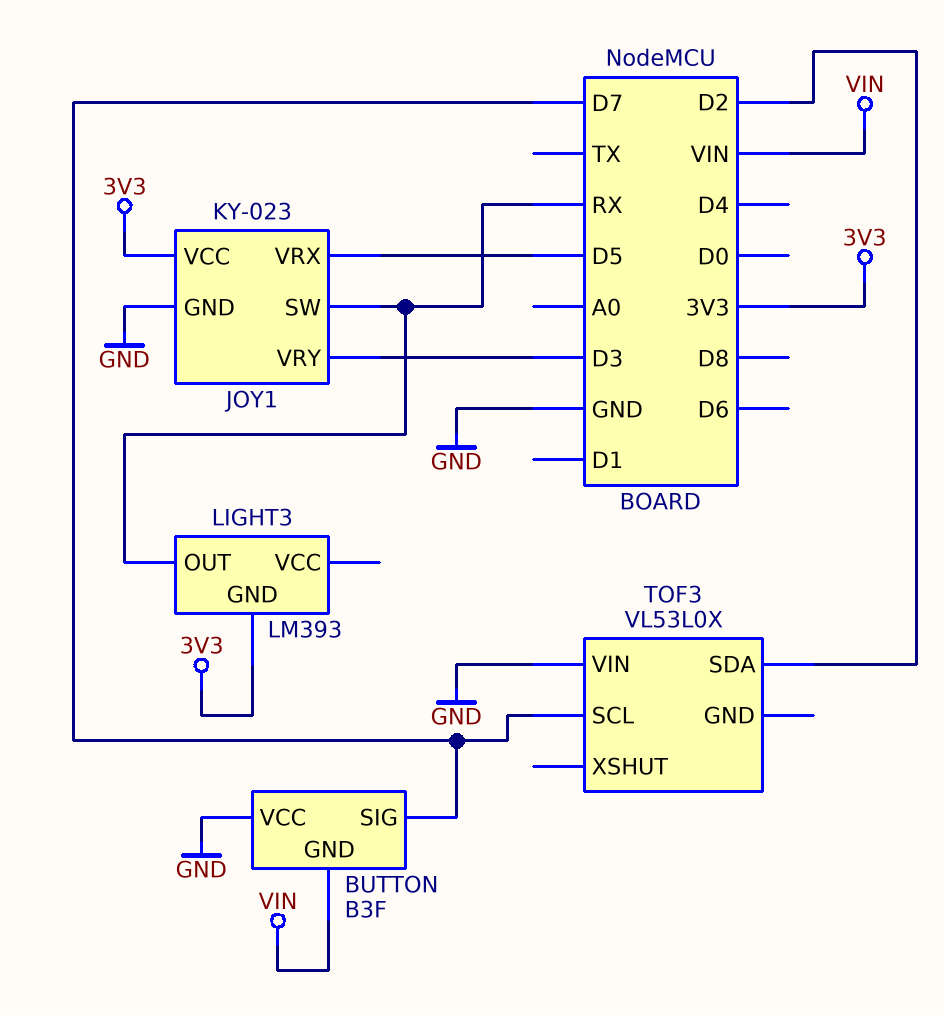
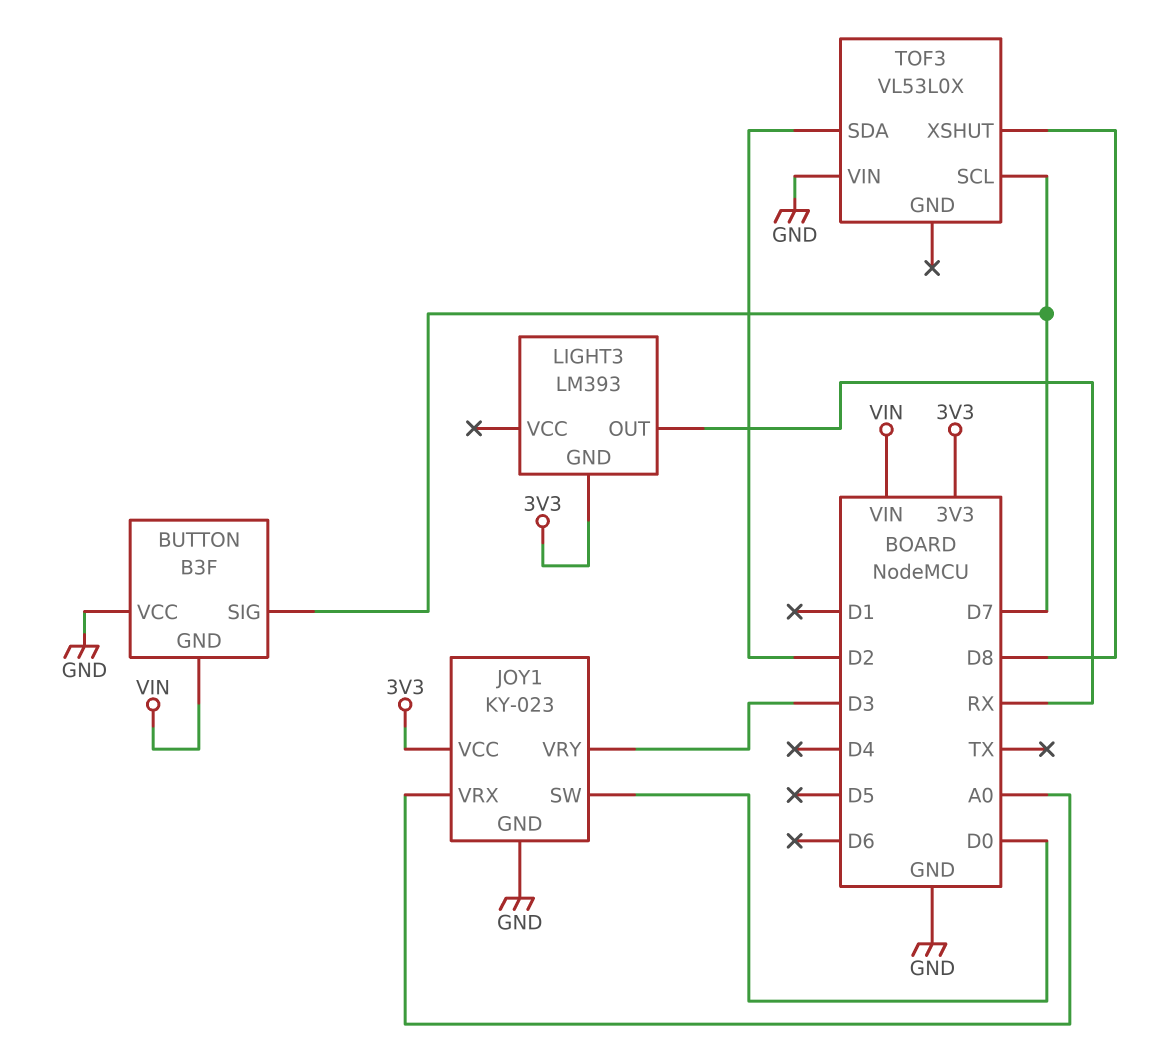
JOY1 pin SW: RX -> D0
JOY1 pin VRX: D5 -> A0
TOF3 pin XSHUT: none -> D8

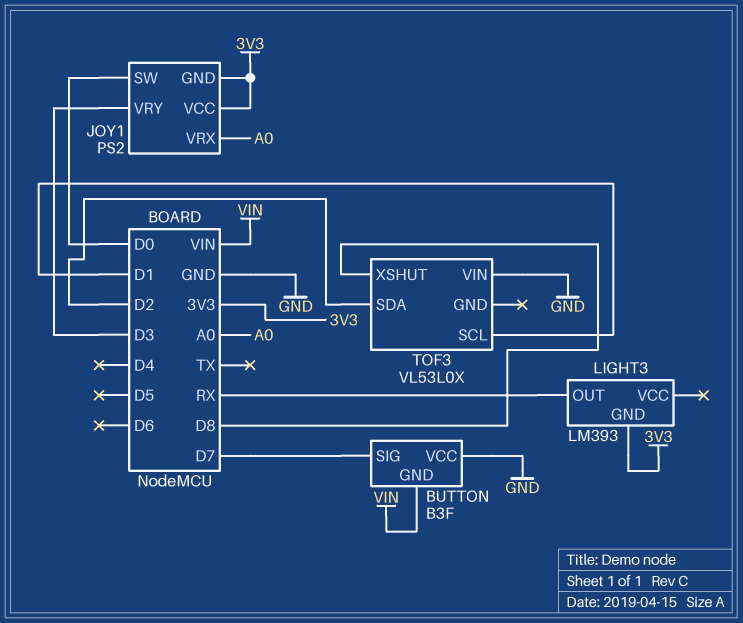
JOY1: KY-023 -> PS2
JOY1 pin GND: GND -> 3V3
TOF3 pin SCL: D7 -> D1

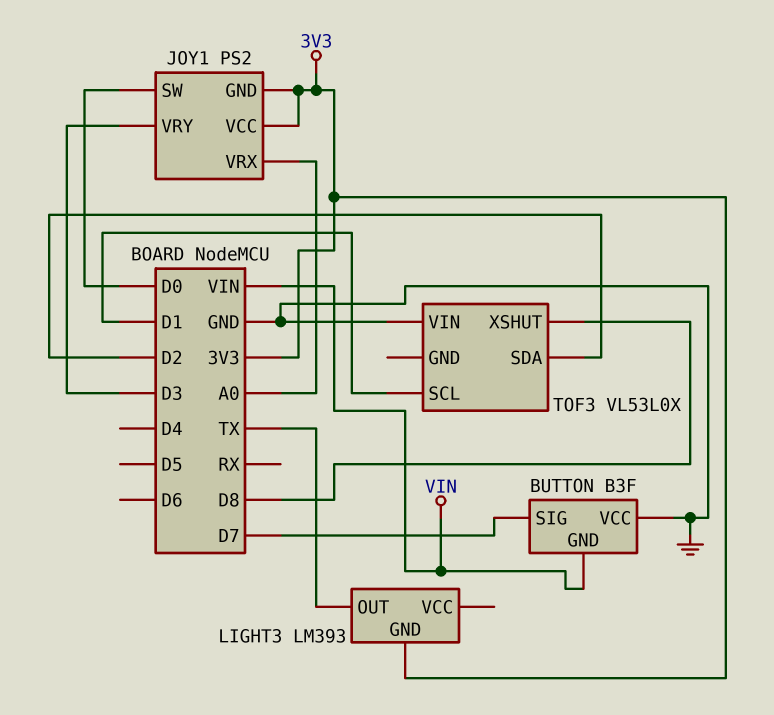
LIGHT3 pin OUT: RX -> TX

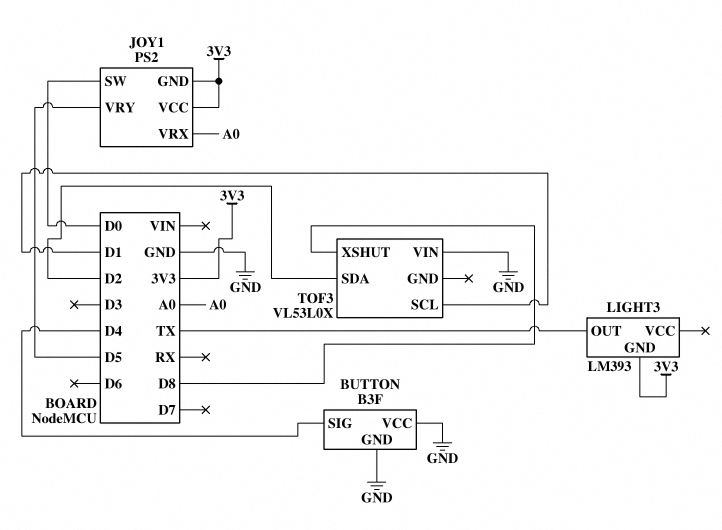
BUTTON pin GND: VIN -> GND
BUTTON pin SIG: D7 -> D4
JOY1 pin VRY: D3 -> D5

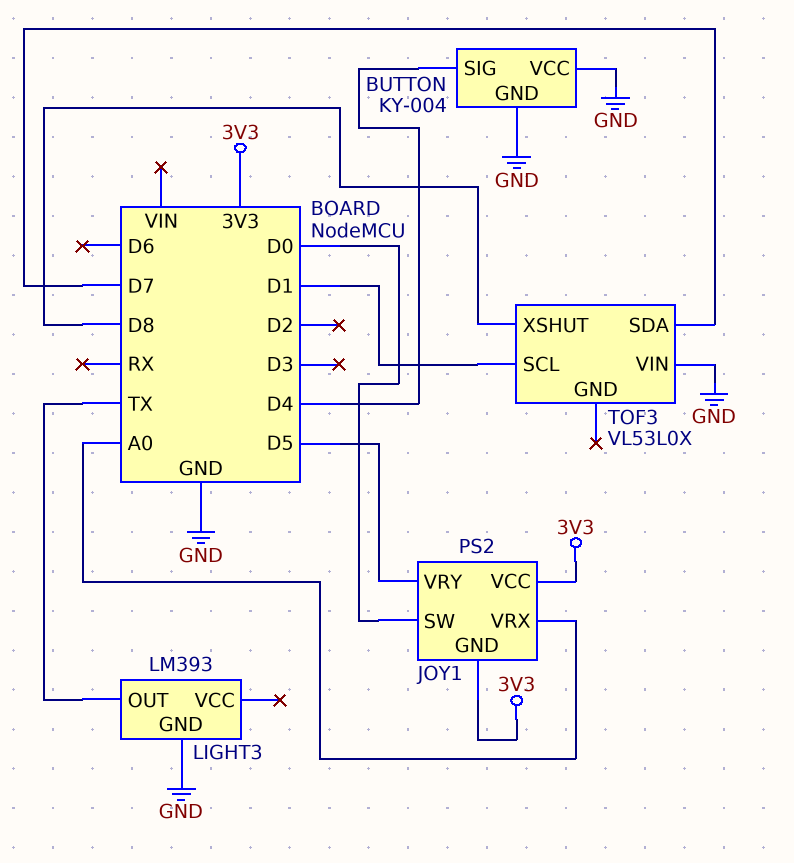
BUTTON: B3F -> KY-004
LIGHT3 pin GND: 3V3 -> GND
TOF3 pin SDA: D2 -> D7

